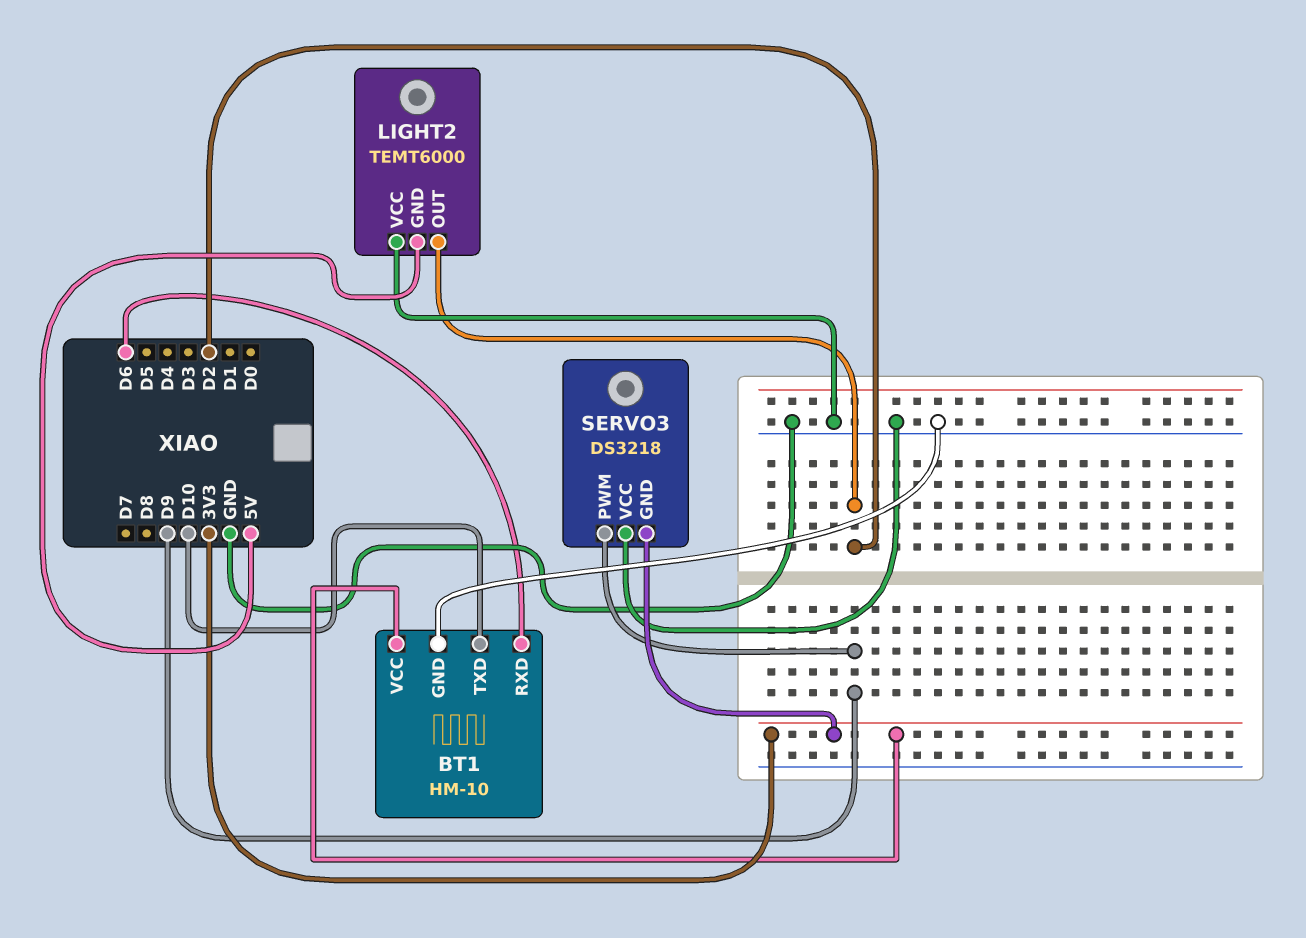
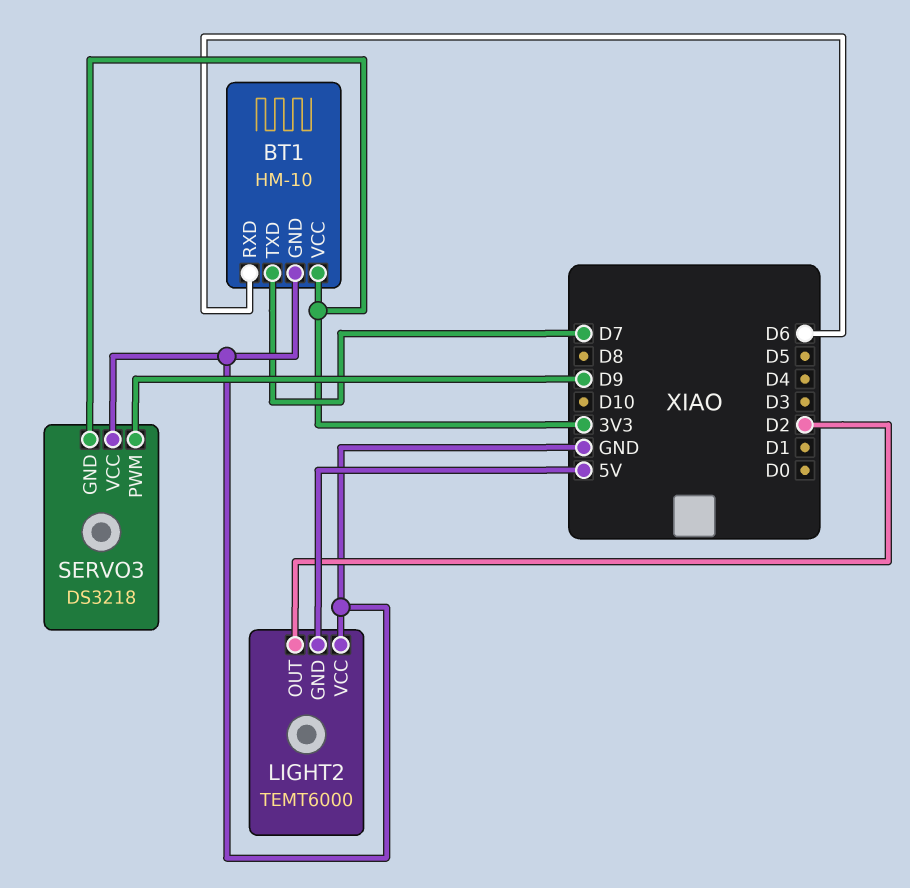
BT1 pin TXD: D10 -> D7

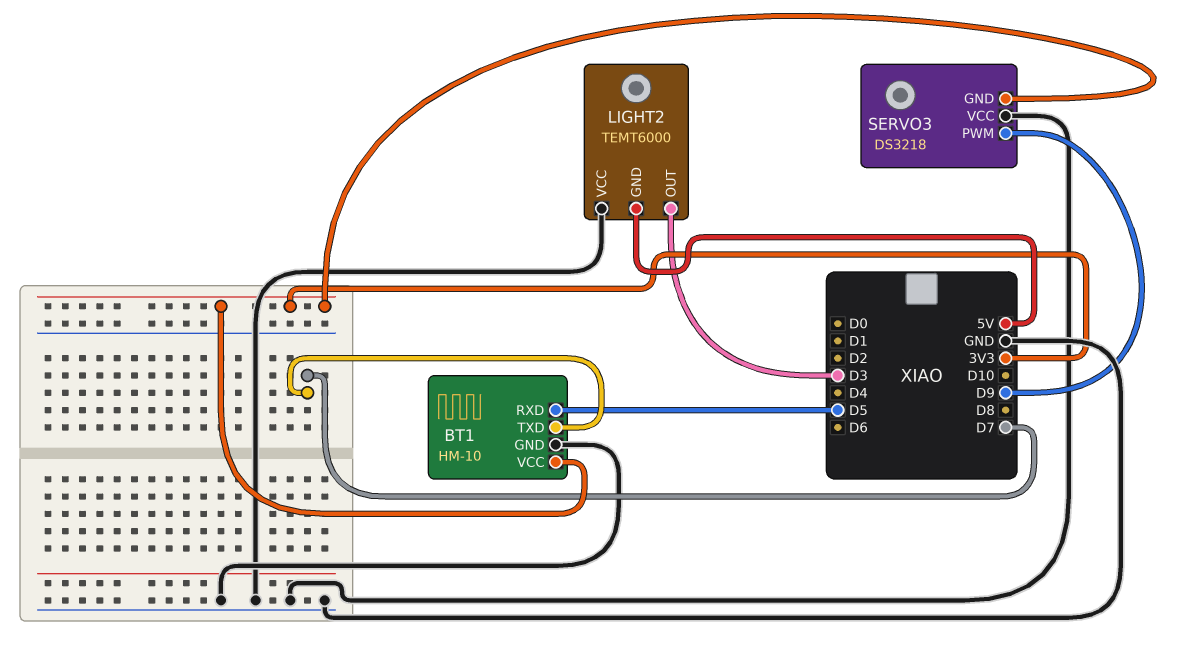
BT1 pin RXD: D6 -> D5
LIGHT2 pin OUT: D2 -> D3

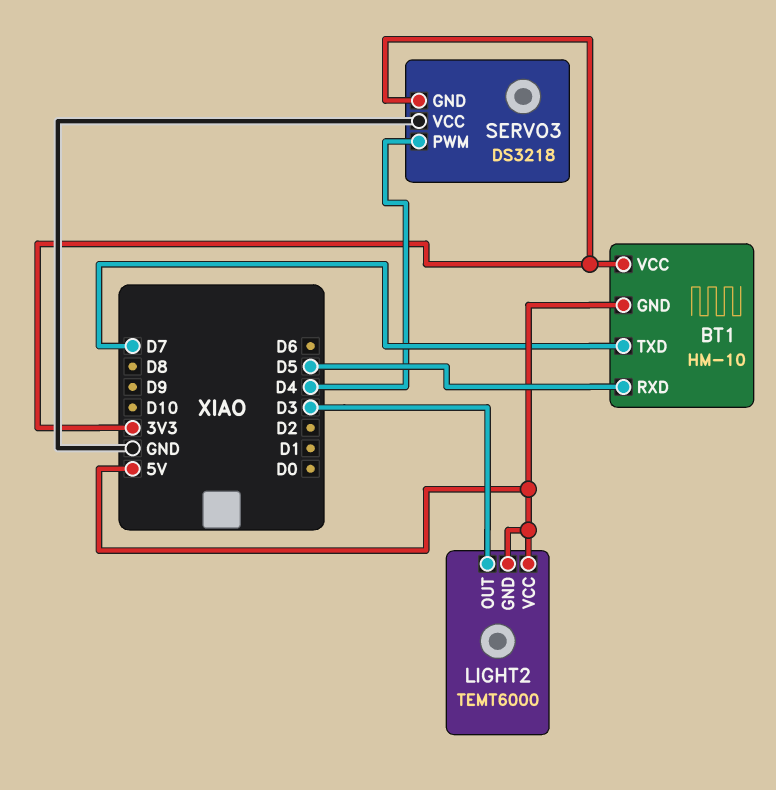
BT1 pin GND: GND -> 5V
LIGHT2 pin VCC: GND -> 5V
SERVO3 pin PWM: D9 -> D4

